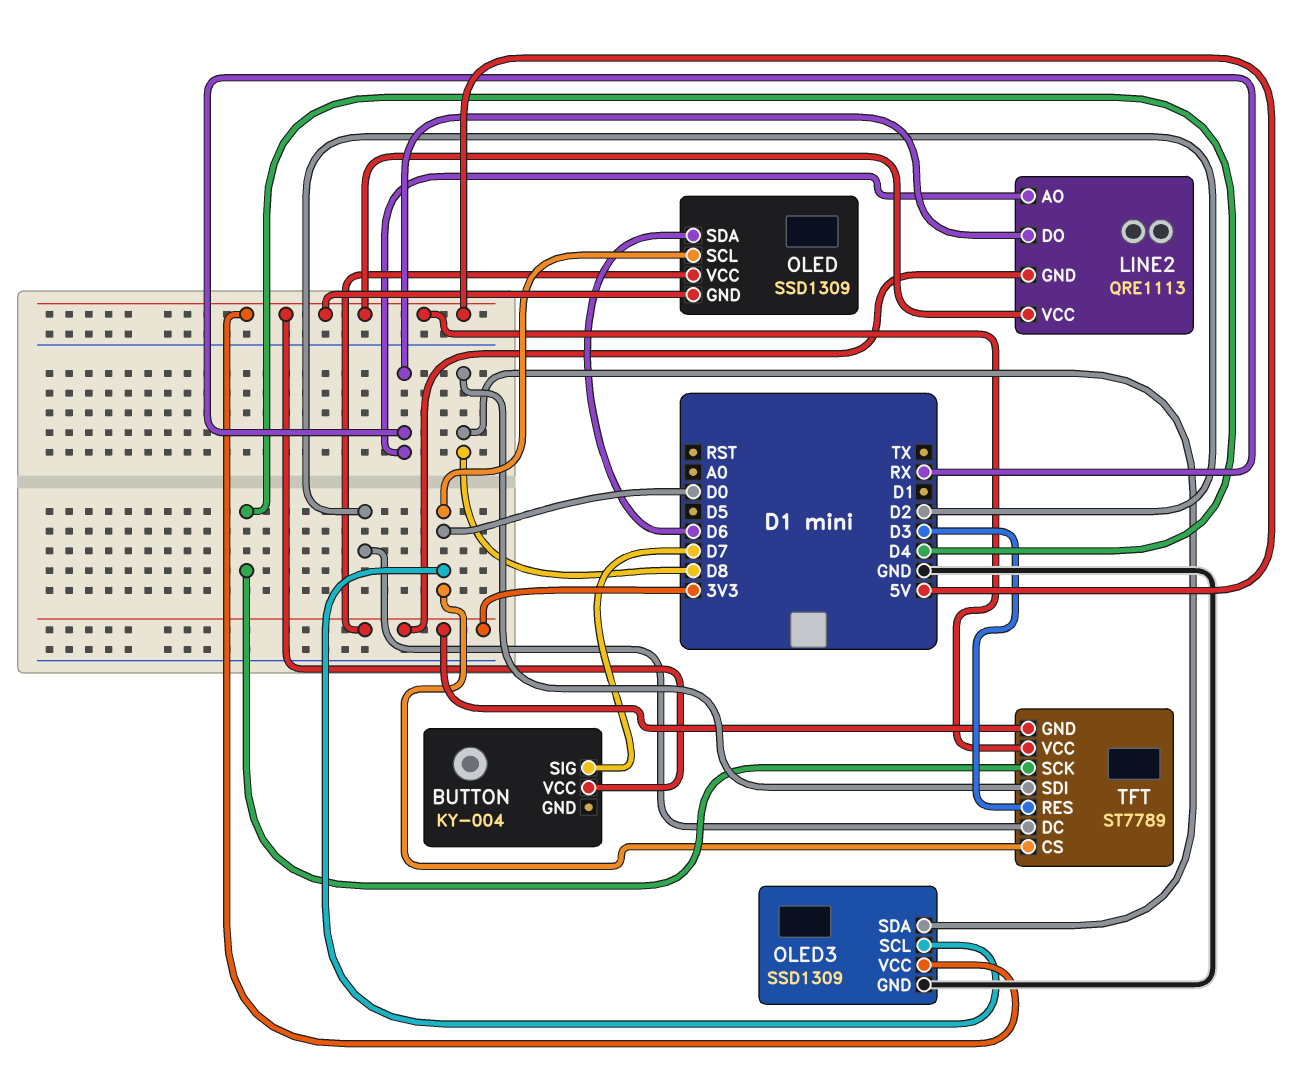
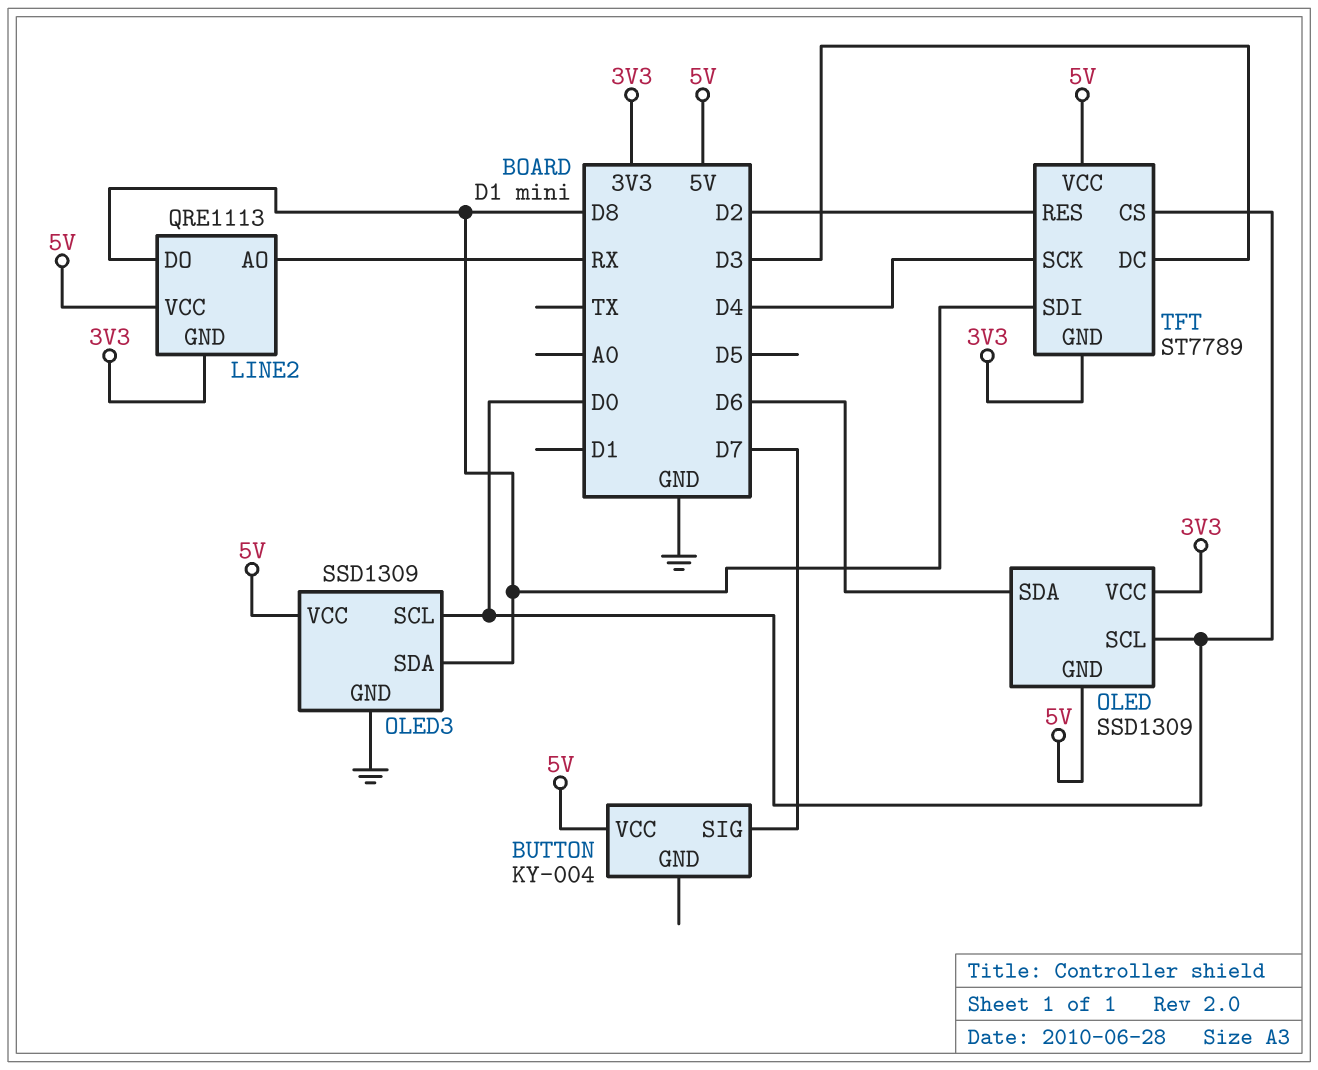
LINE2 pin DO: RX -> D8
TFT pin DC: D2 -> D3
TFT pin RES: D3 -> D2

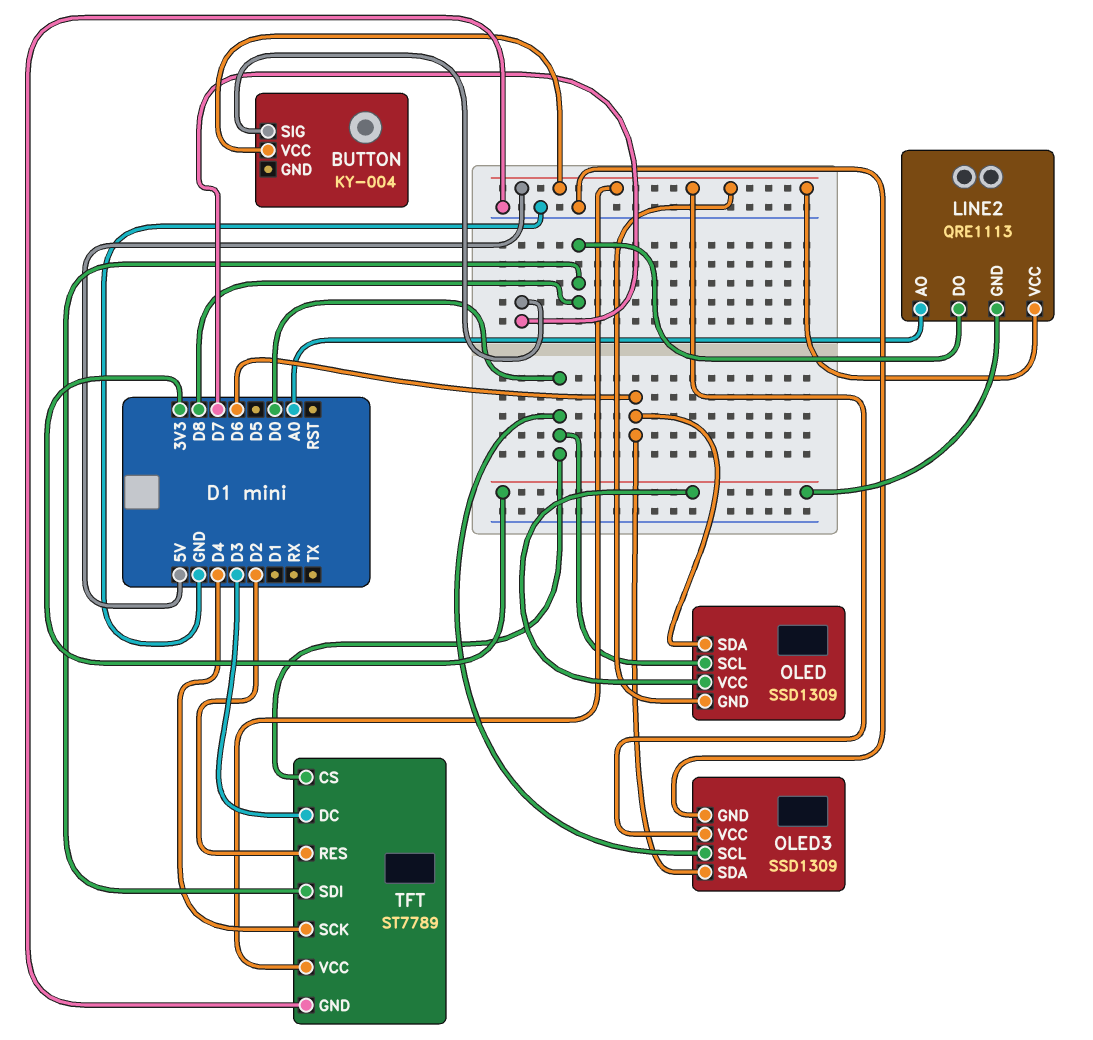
LINE2 pin AO: RX -> A0
OLED3 pin SDA: D8 -> D6
TFT pin GND: 3V3 -> GND

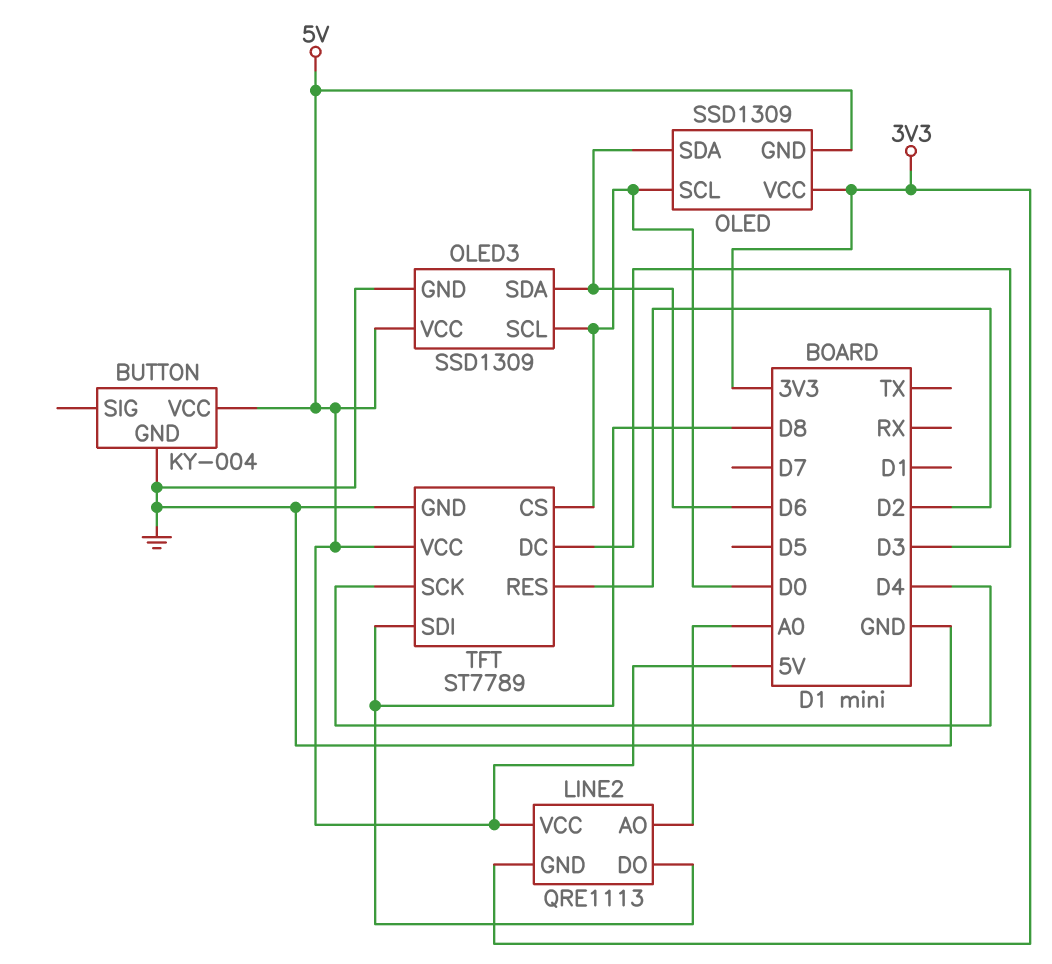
BUTTON pin GND: none -> GND
BUTTON pin SIG: D7 -> none

